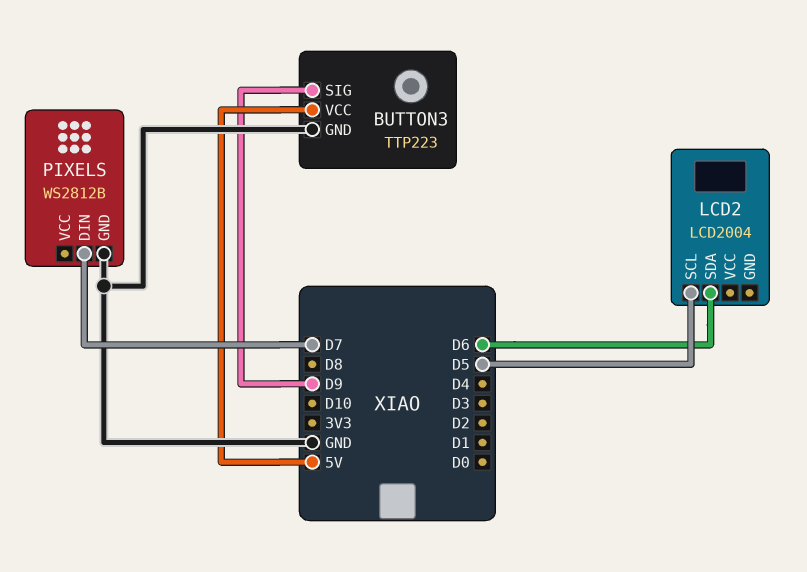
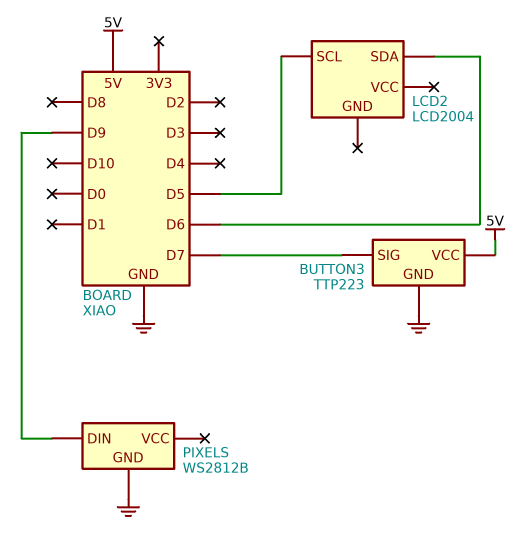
BUTTON3 pin SIG: D9 -> D7
PIXELS pin DIN: D7 -> D9

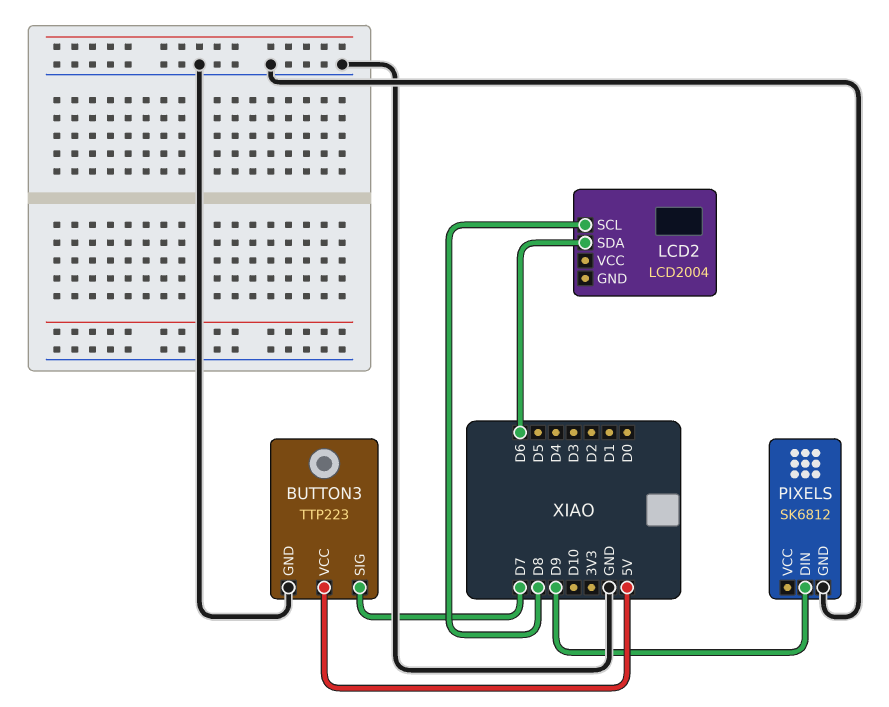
LCD2 pin SCL: D5 -> D8
PIXELS: WS2812B -> SK6812

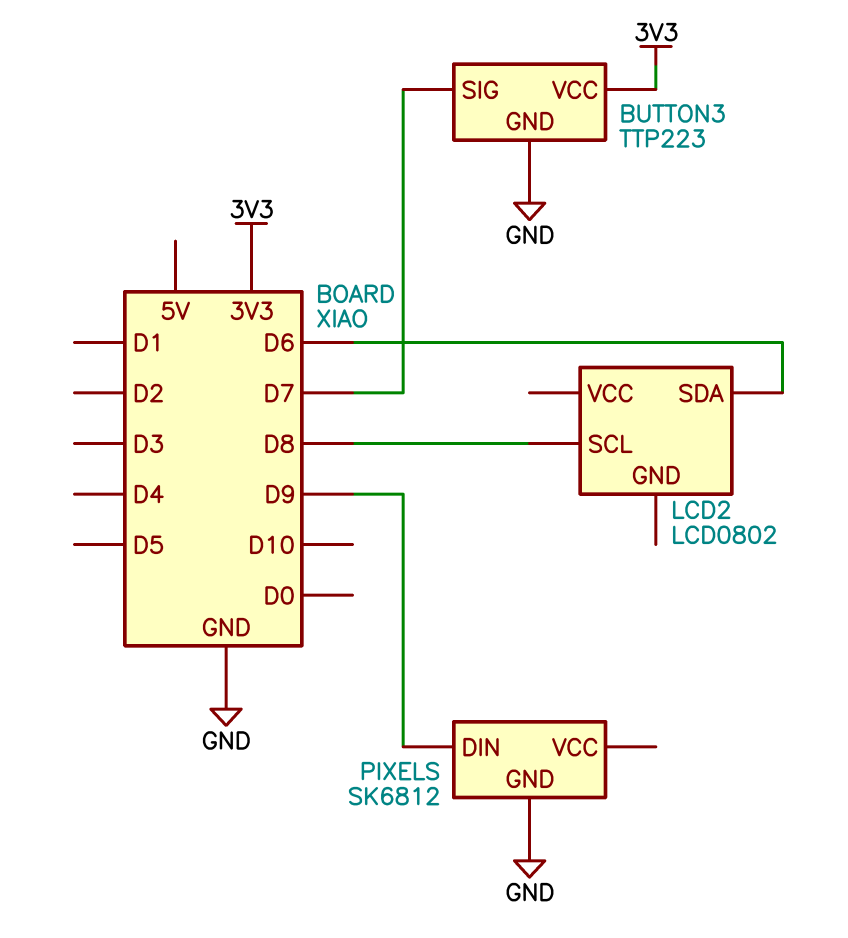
BUTTON3 pin VCC: 5V -> 3V3
LCD2: LCD2004 -> LCD0802

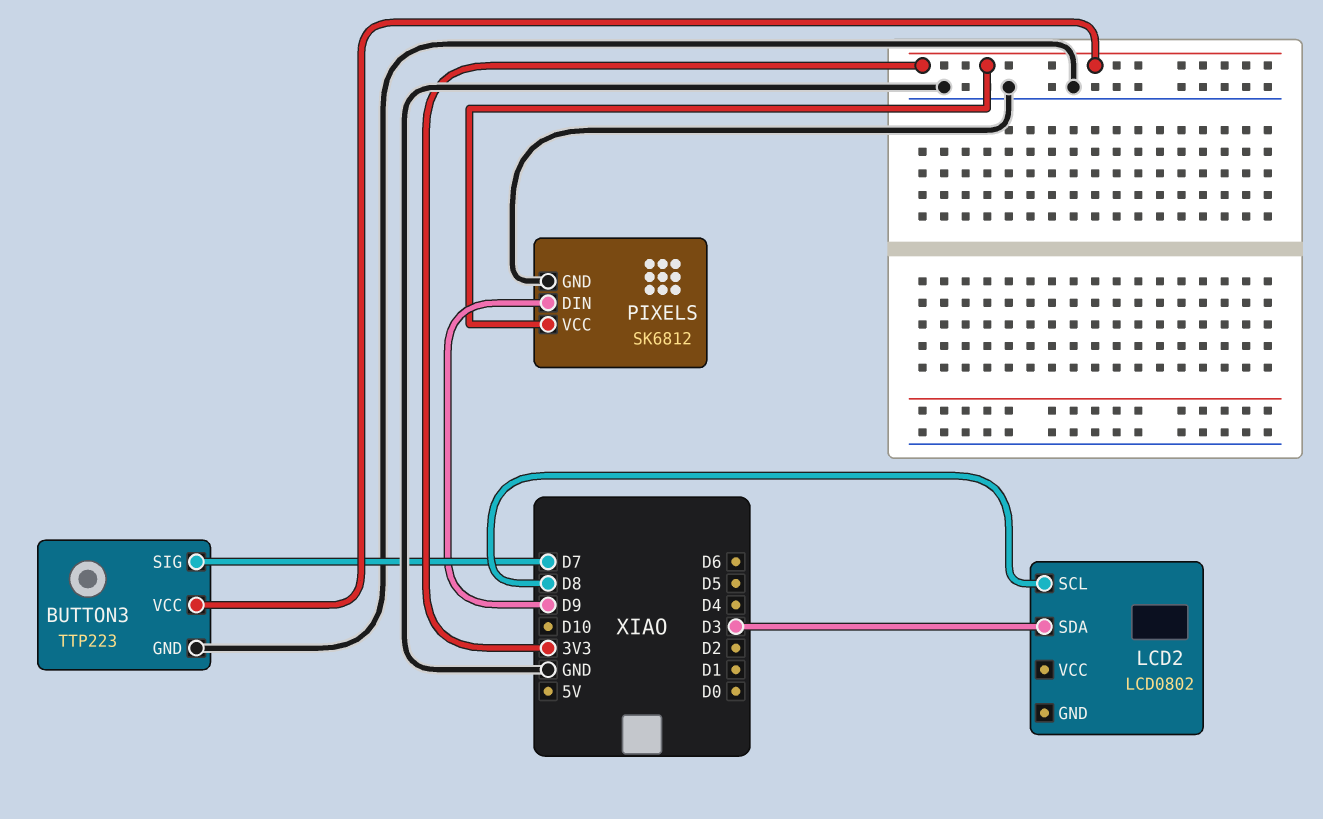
LCD2 pin SDA: D6 -> D3
PIXELS pin VCC: none -> 3V3

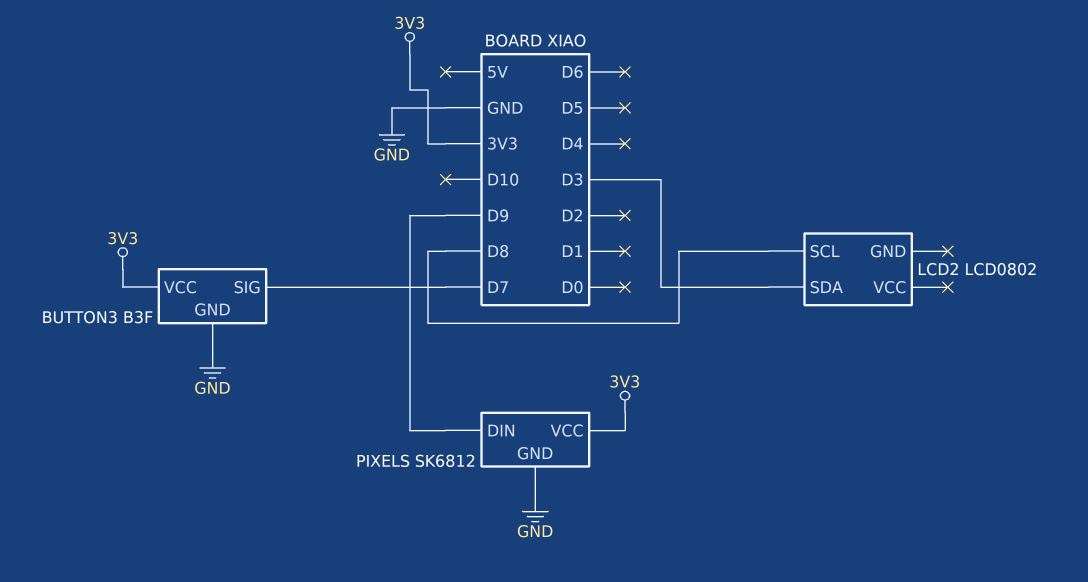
BUTTON3: TTP223 -> B3F

